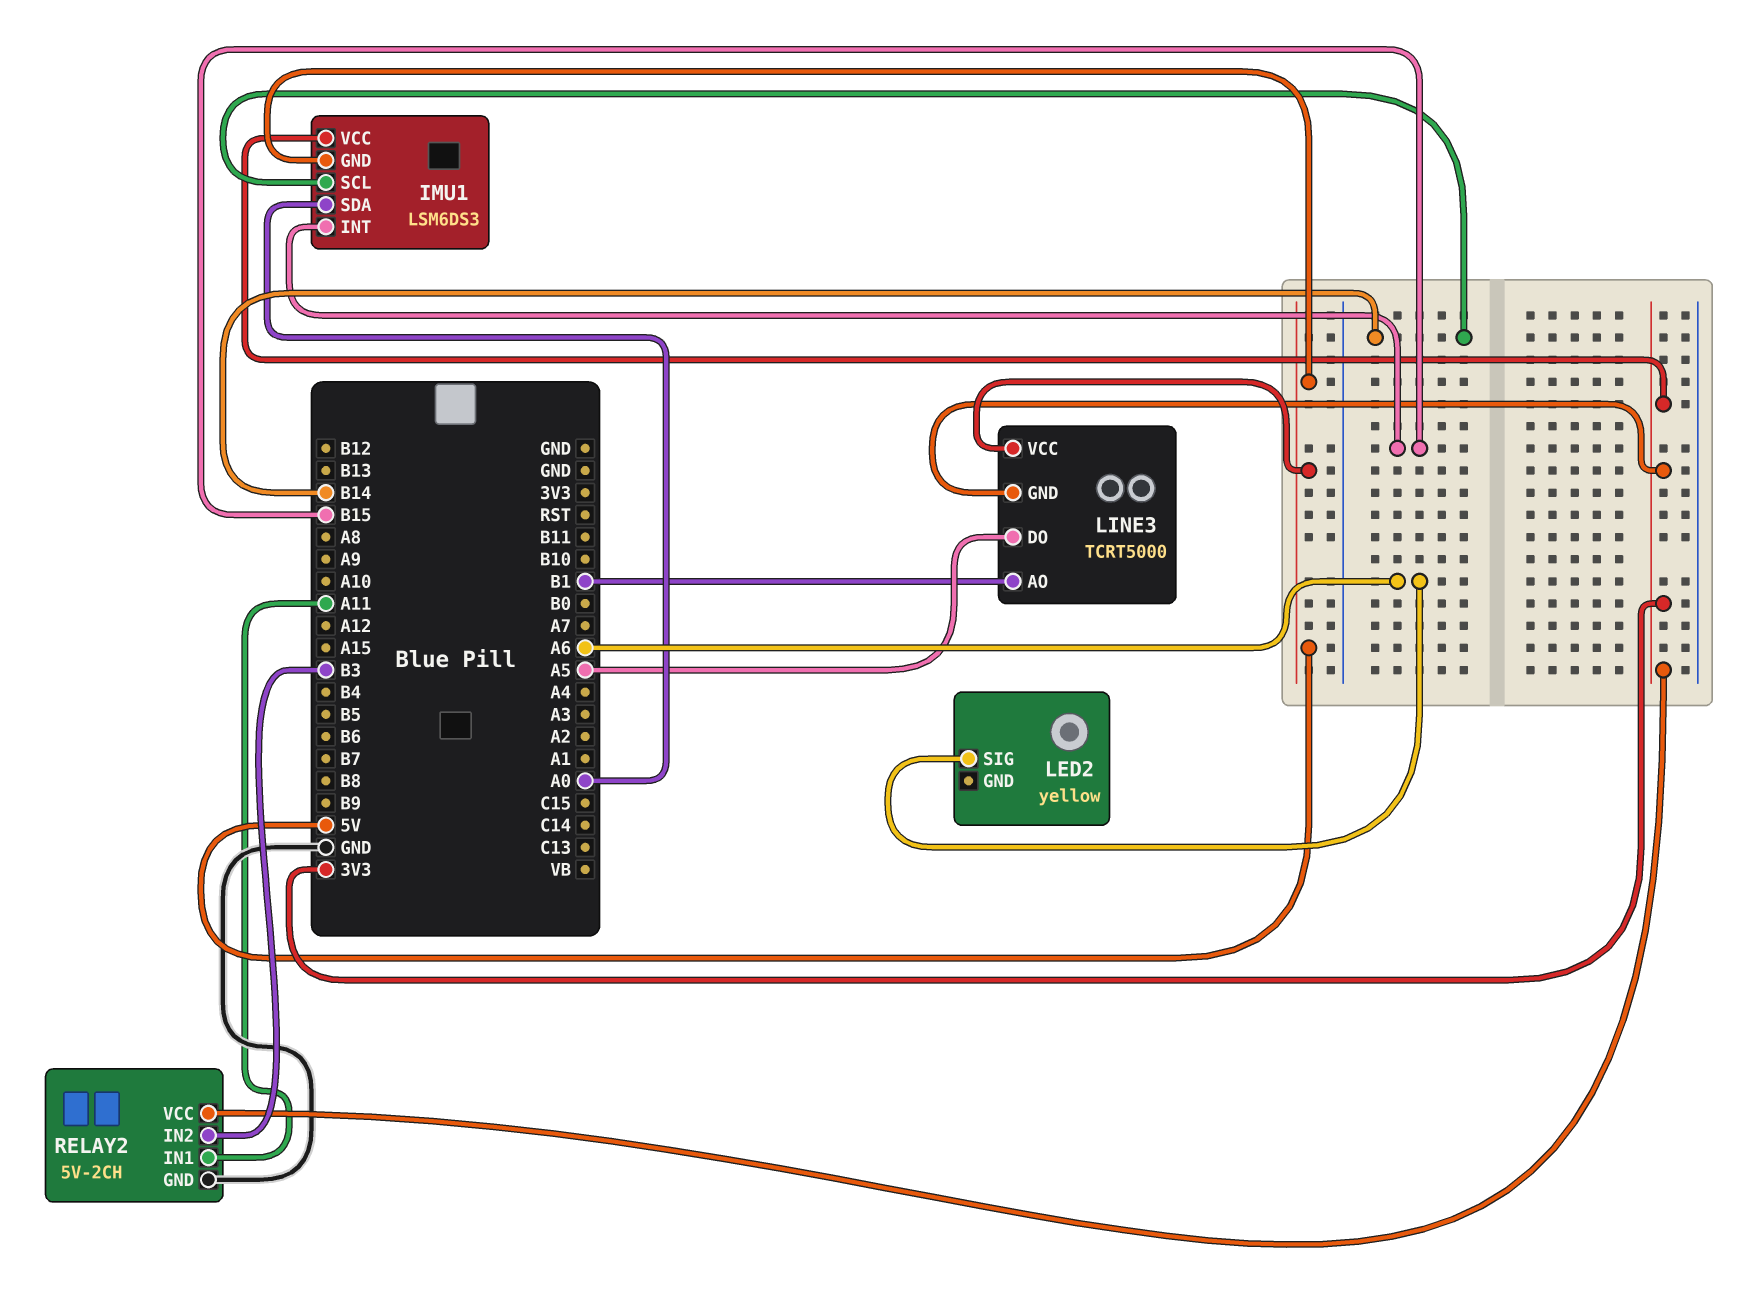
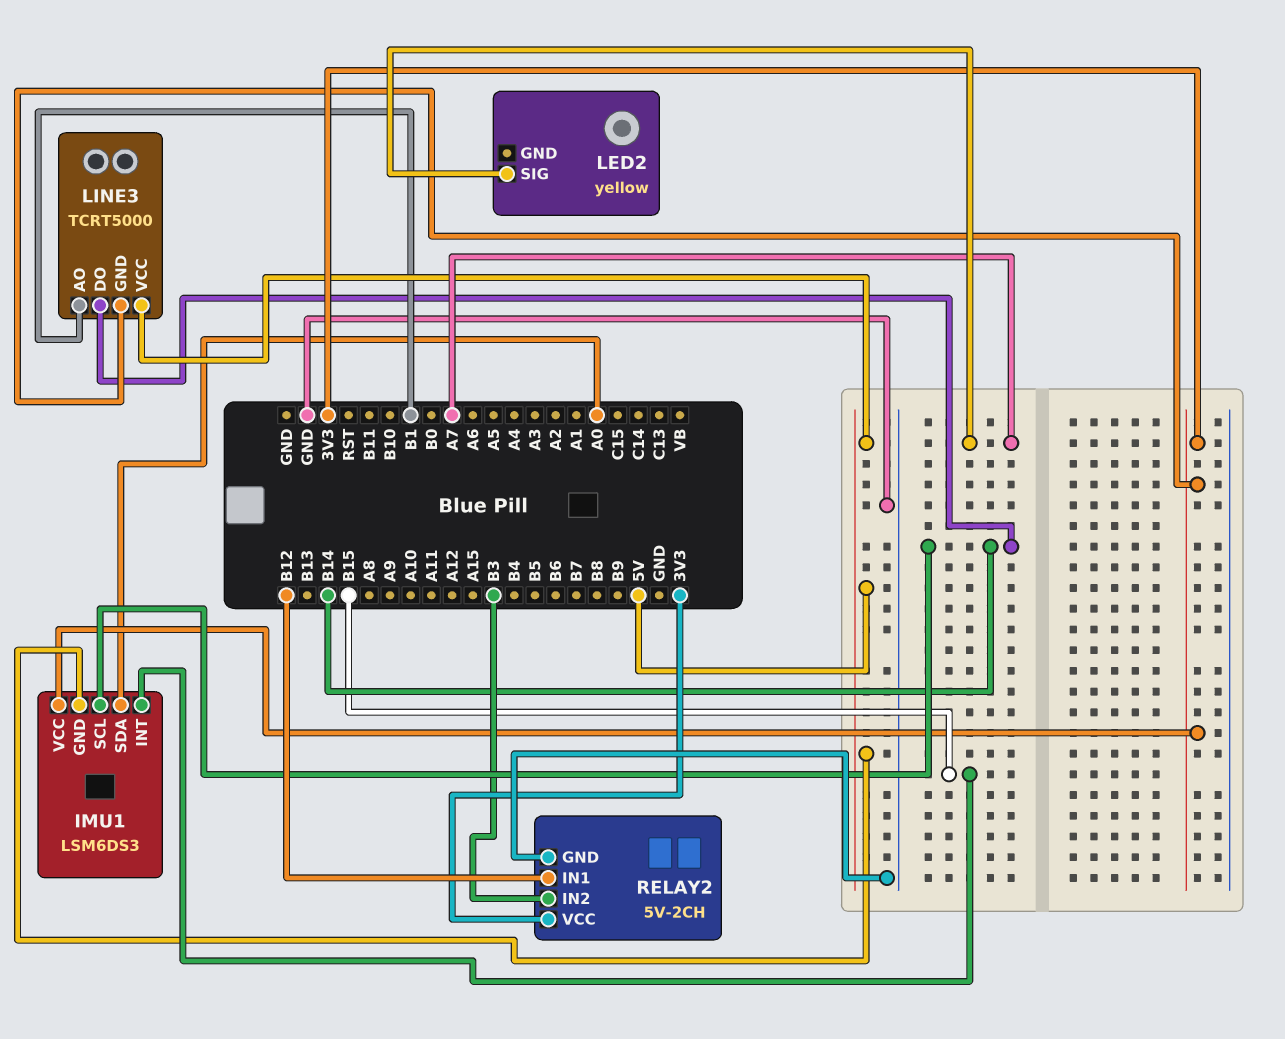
LED2 pin SIG: A6 -> A7
LINE3 pin DO: A5 -> B14
RELAY2 pin IN1: A11 -> B12

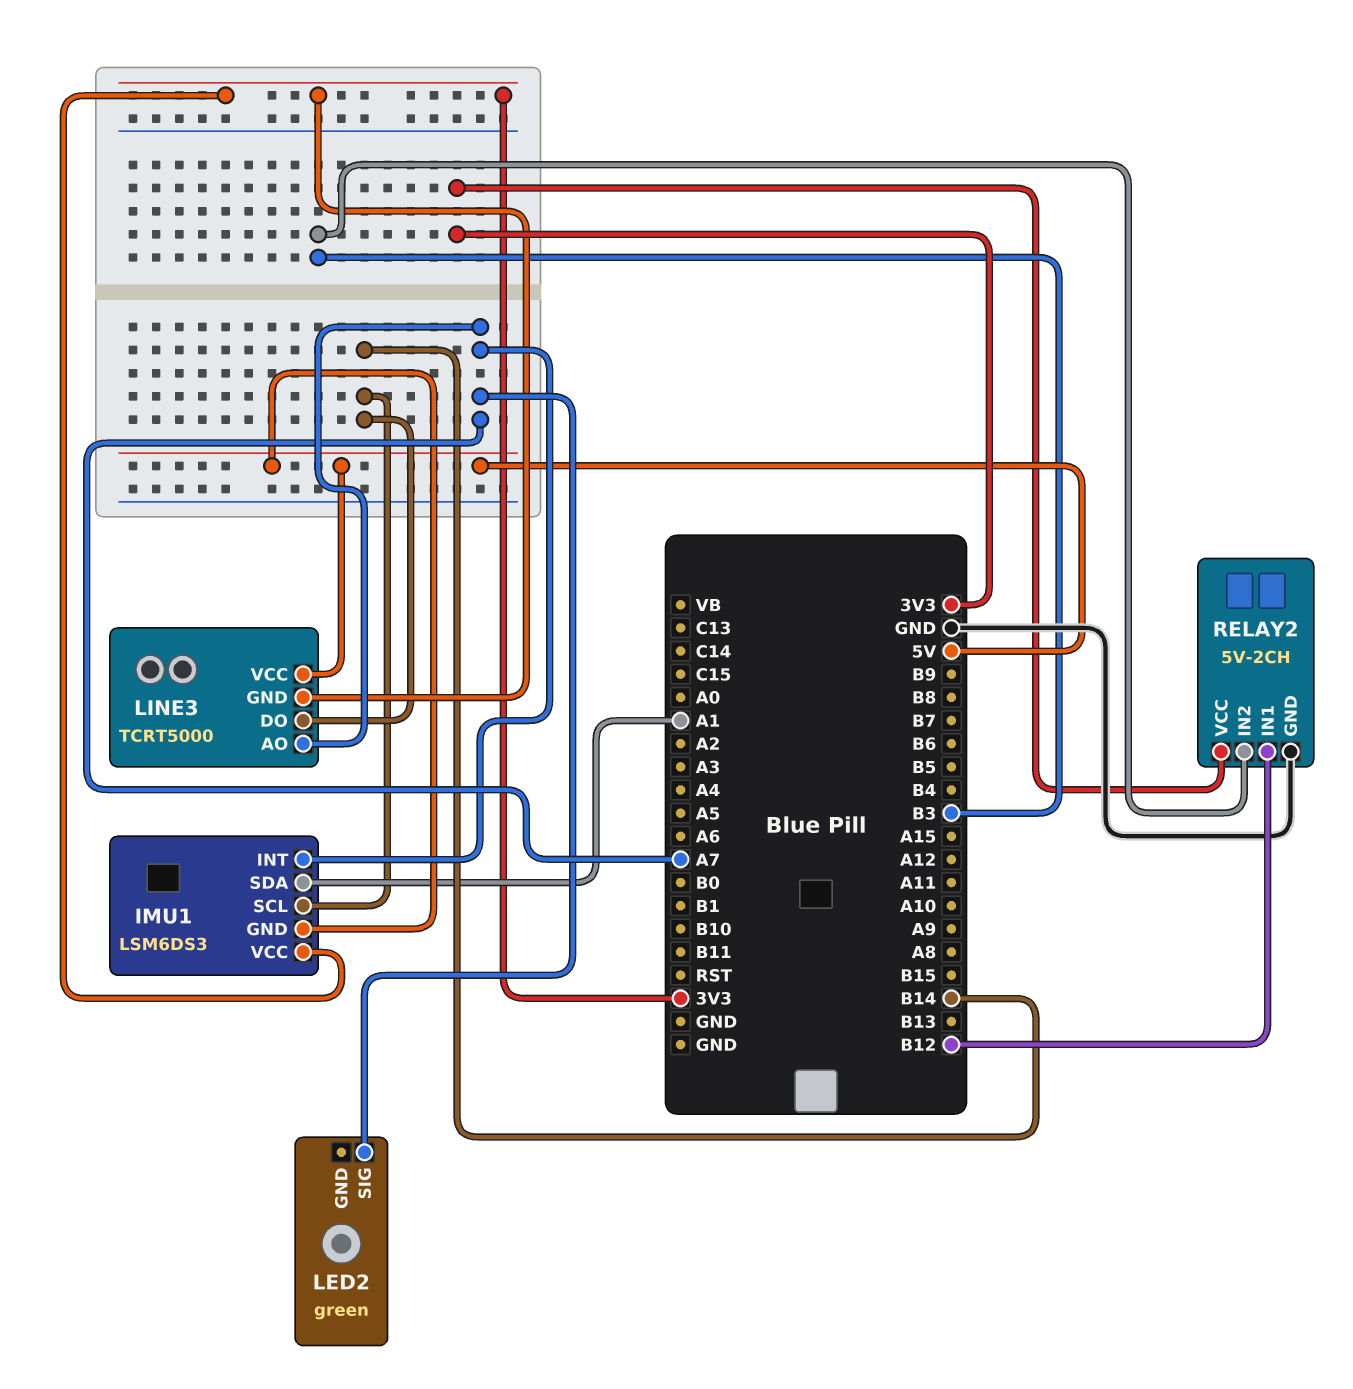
IMU1 pin INT: B15 -> A7
IMU1 pin SDA: A0 -> A1
LED2: yellow -> green
LINE3 pin AO: B1 -> A7

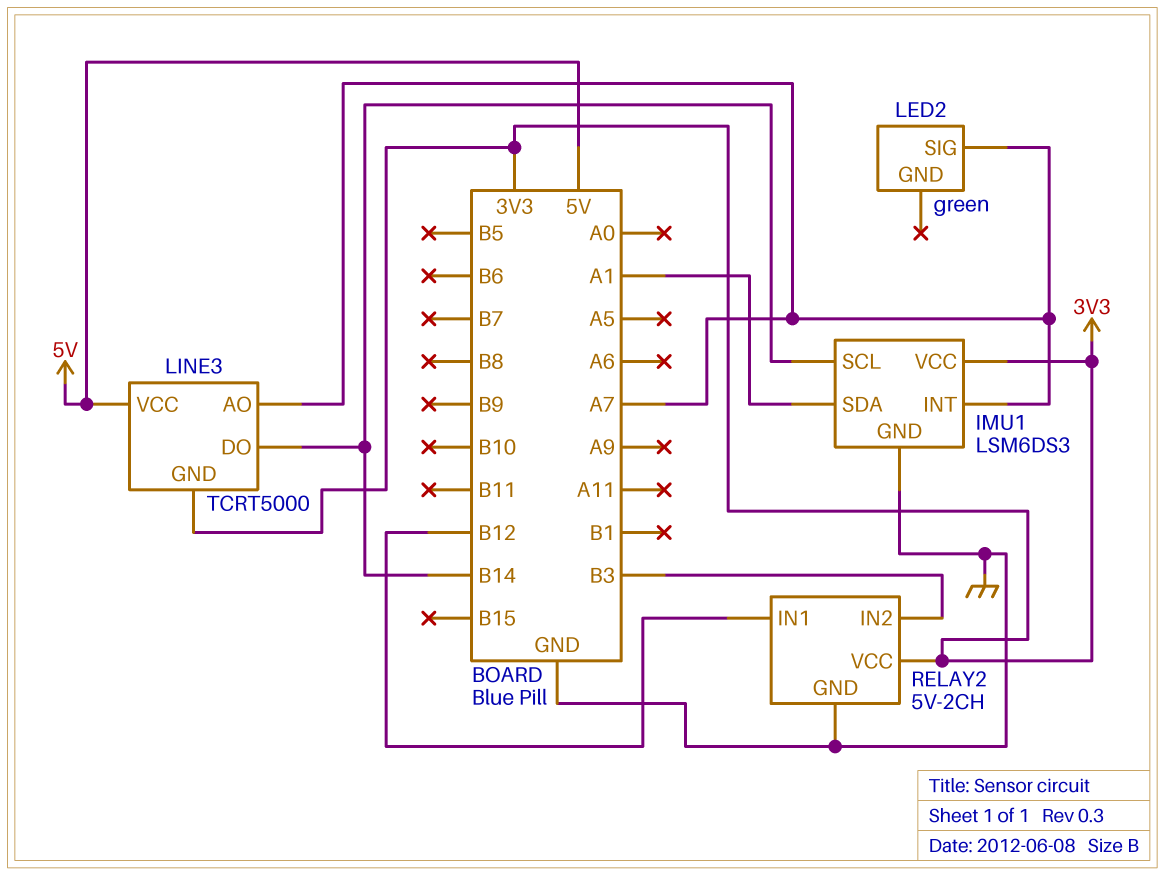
IMU1 pin GND: 5V -> GND

